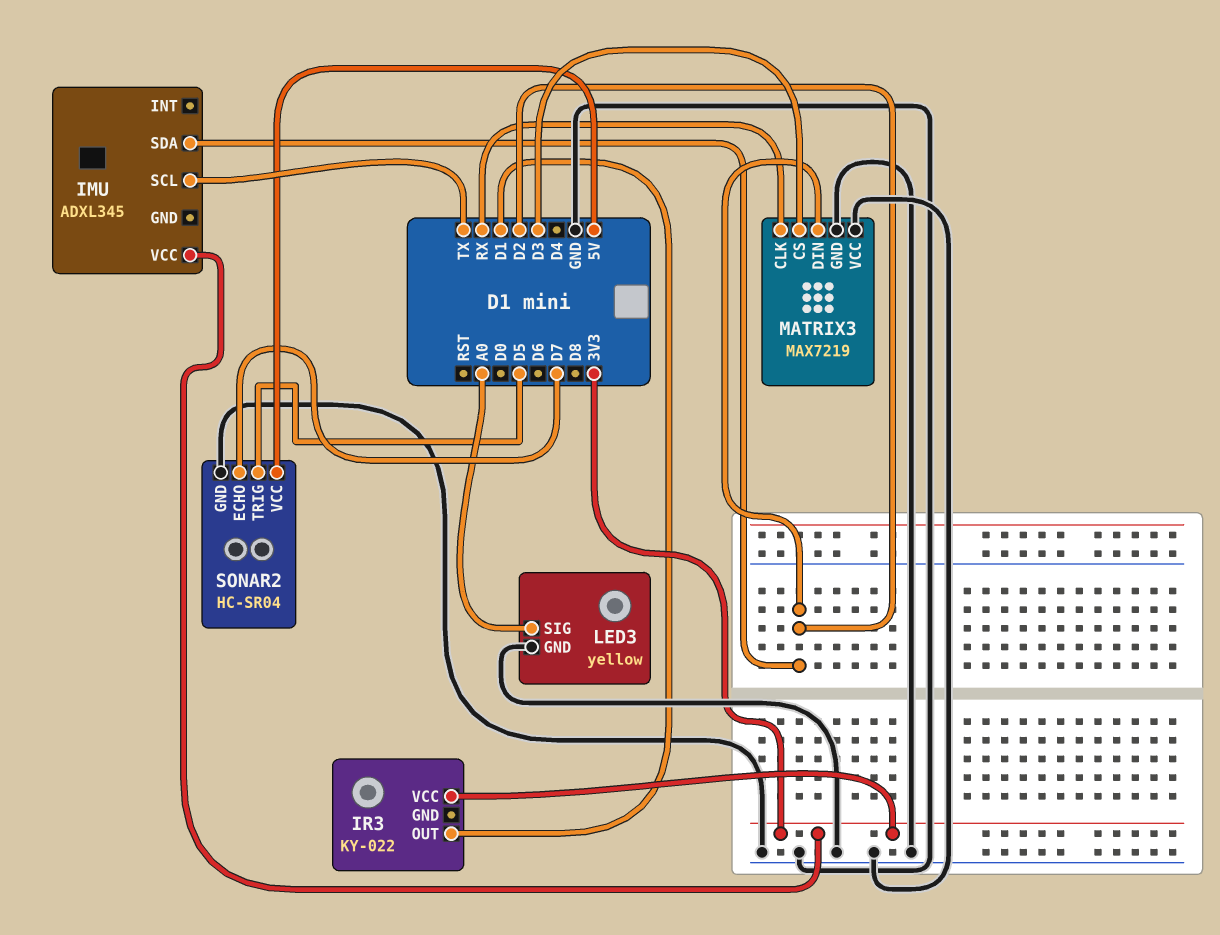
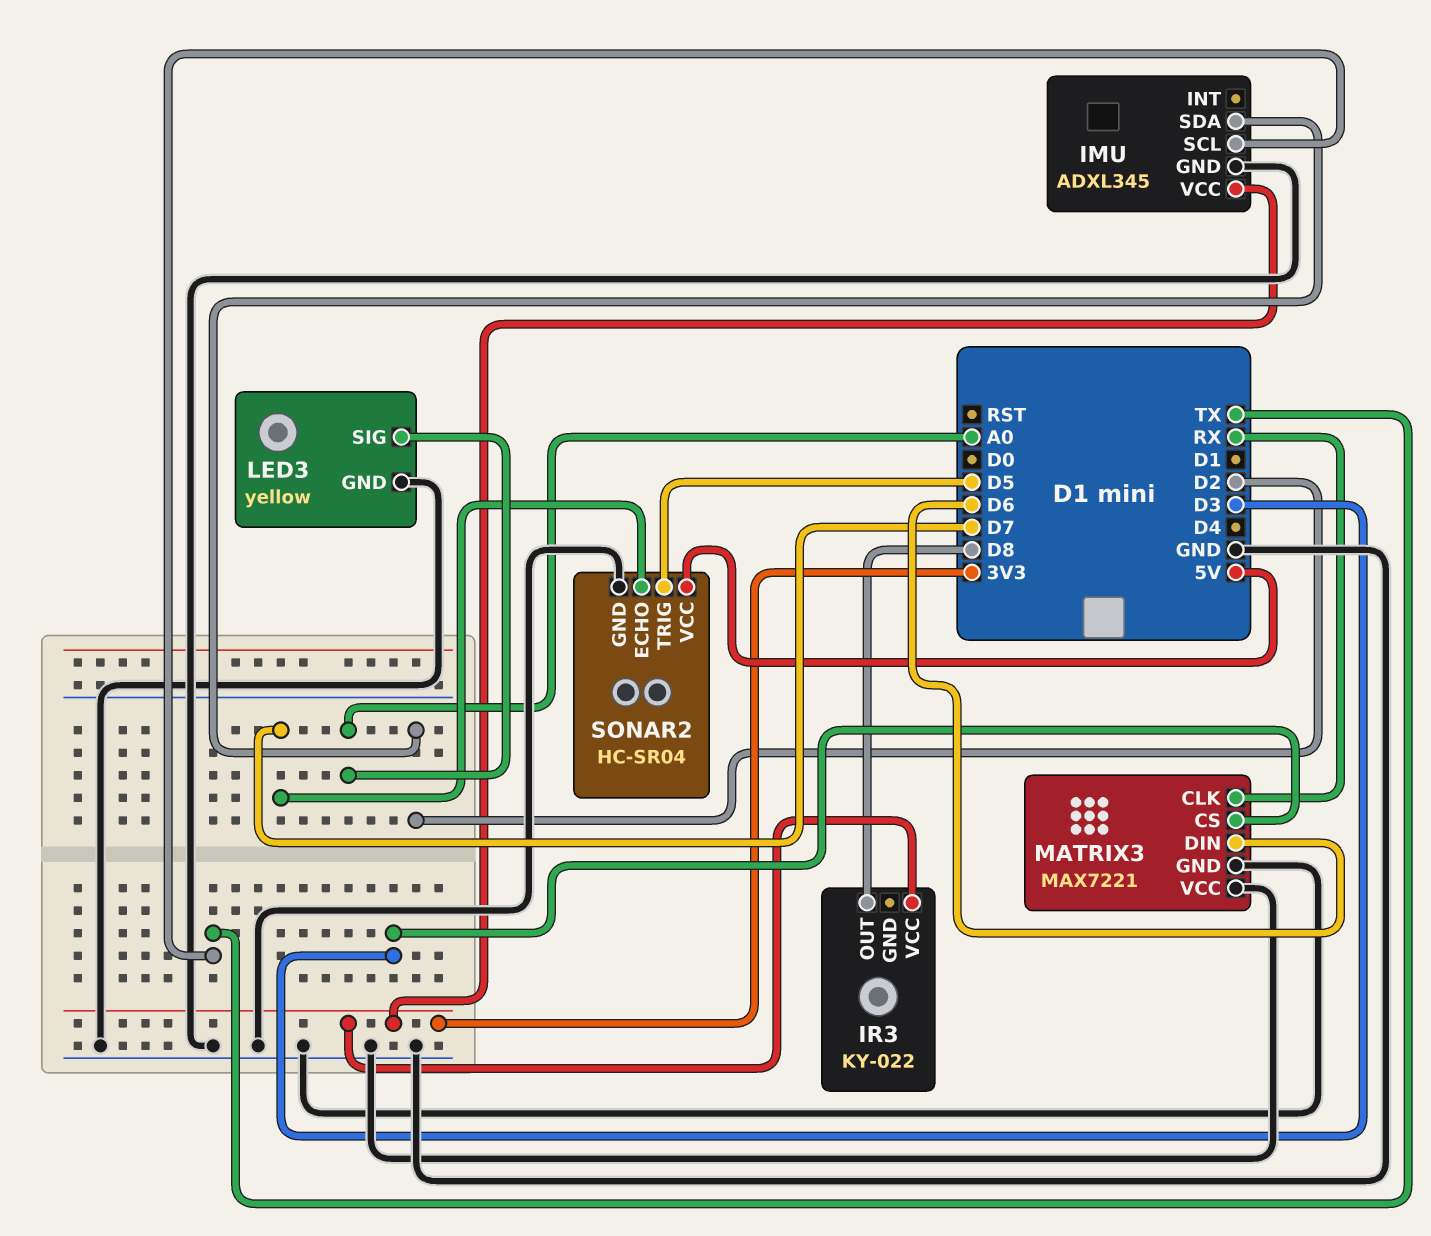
IMU pin GND: none -> GND
IR3 pin OUT: D1 -> D8
MATRIX3: MAX7219 -> MAX7221
MATRIX3 pin DIN: D2 -> D6

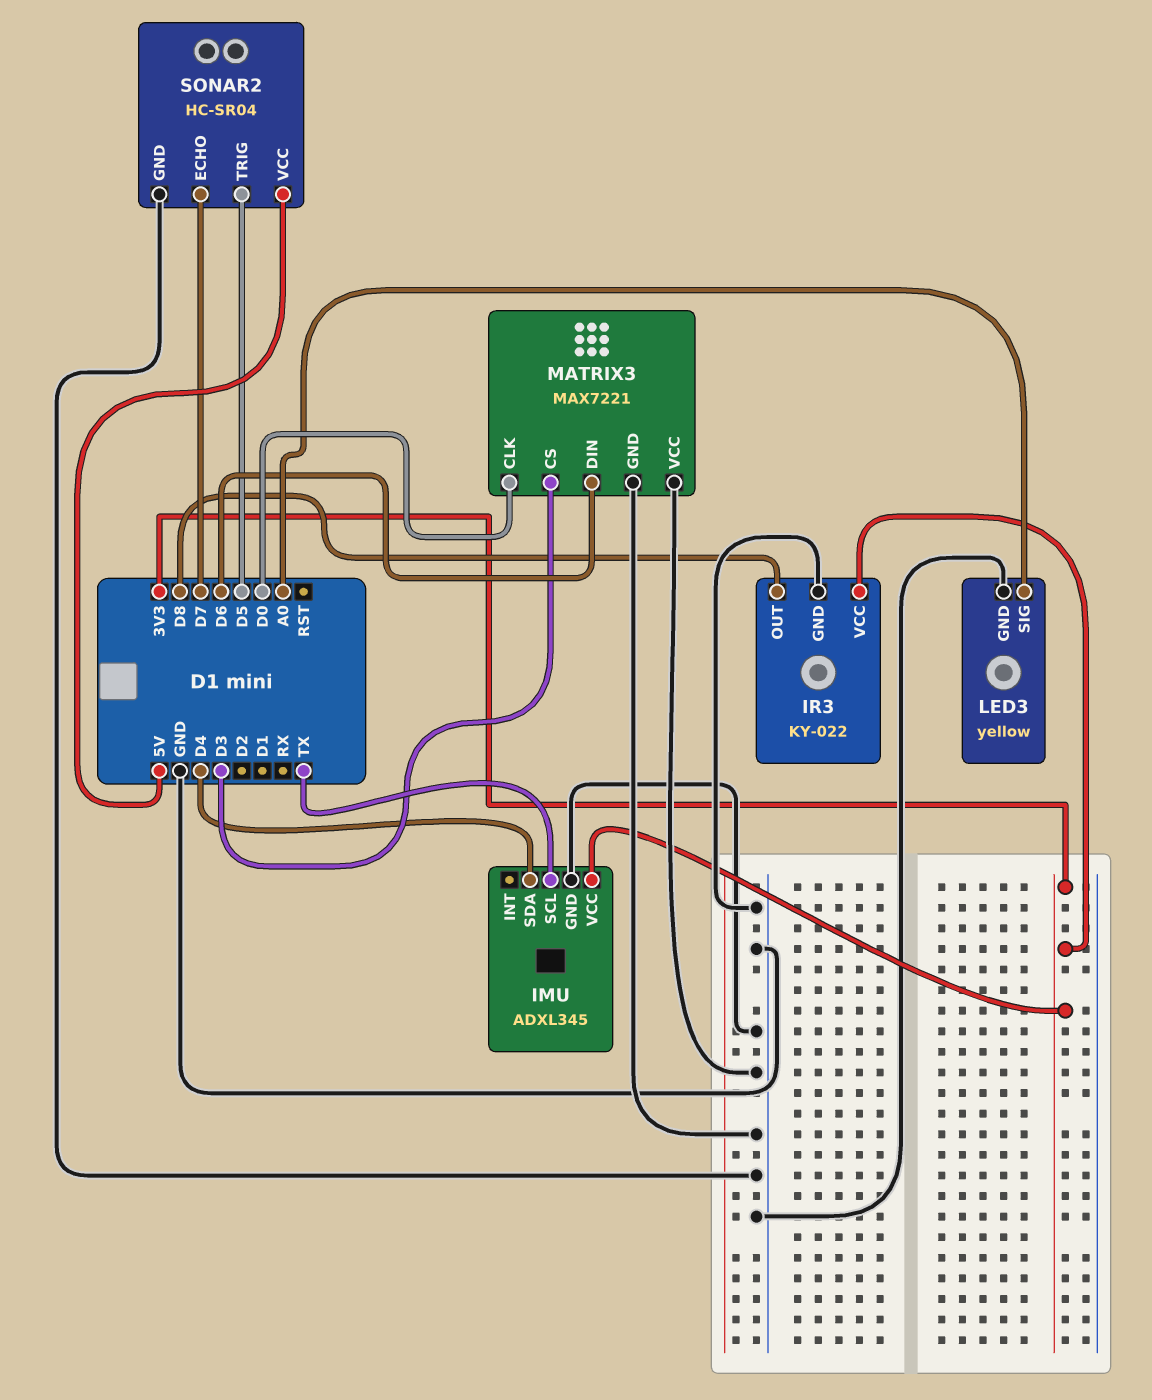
IMU pin SDA: D2 -> D4
IR3 pin GND: none -> GND
MATRIX3 pin CLK: RX -> D0

